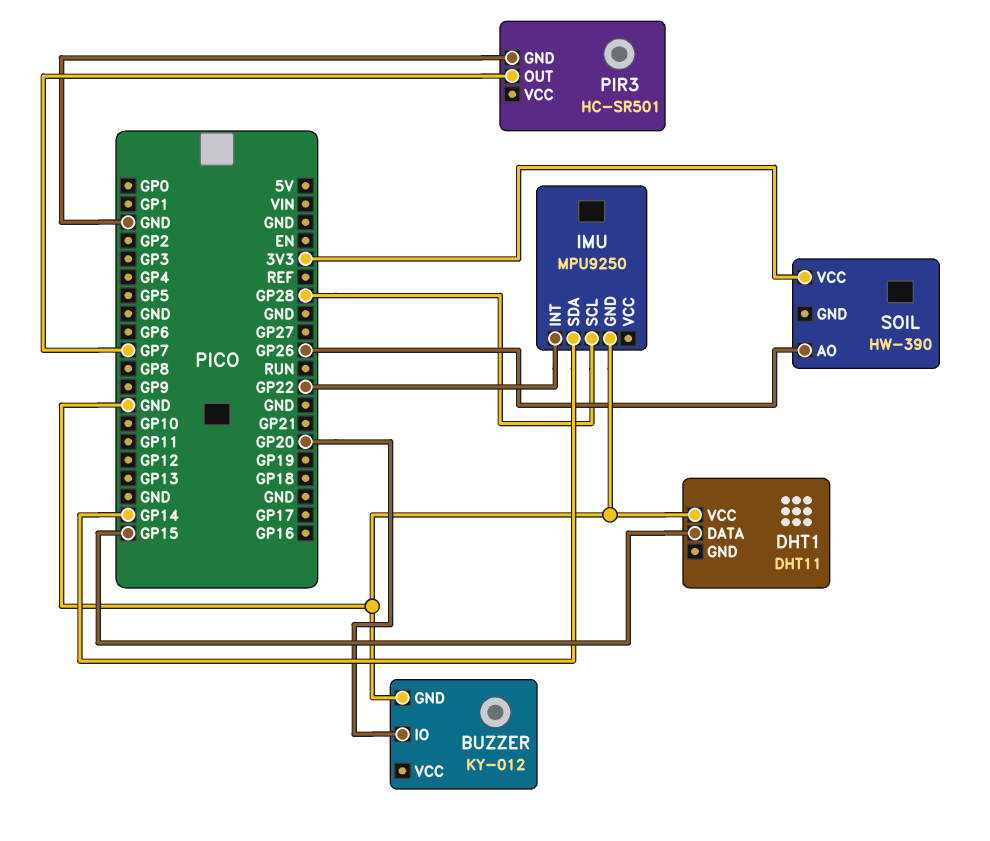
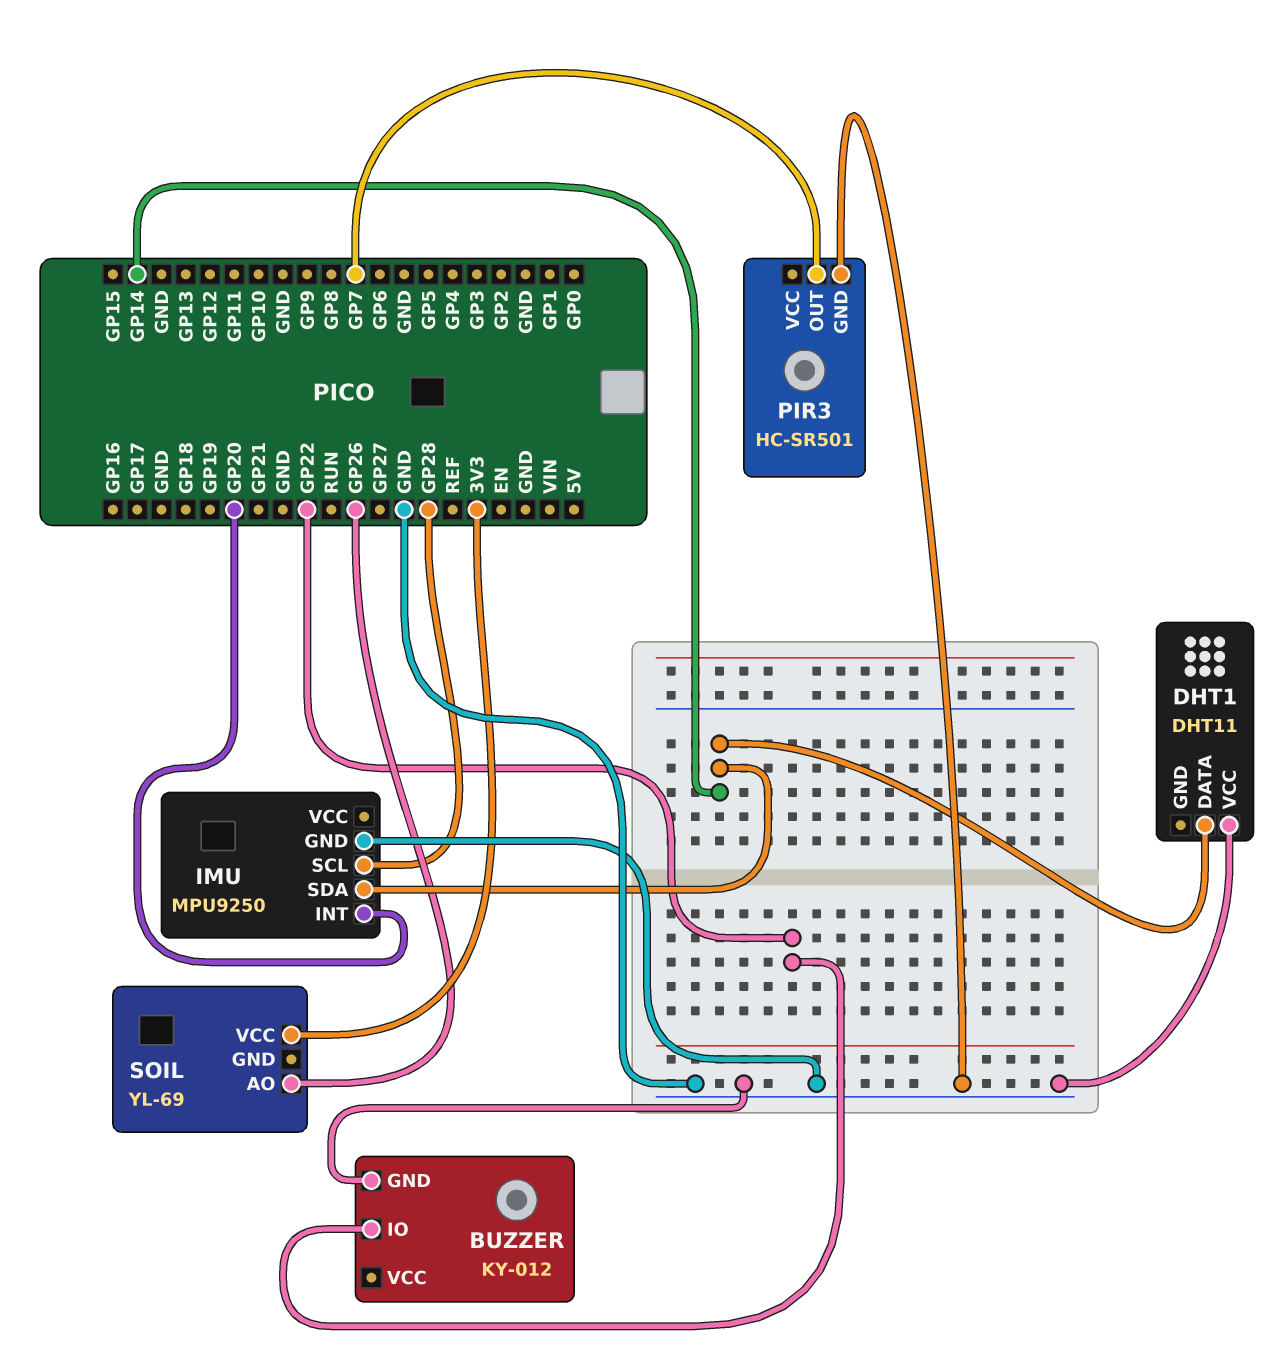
BUZZER pin IO: GP20 -> GP22
DHT1 pin DATA: GP15 -> GP14
IMU pin INT: GP22 -> GP20
SOIL: HW-390 -> YL-69

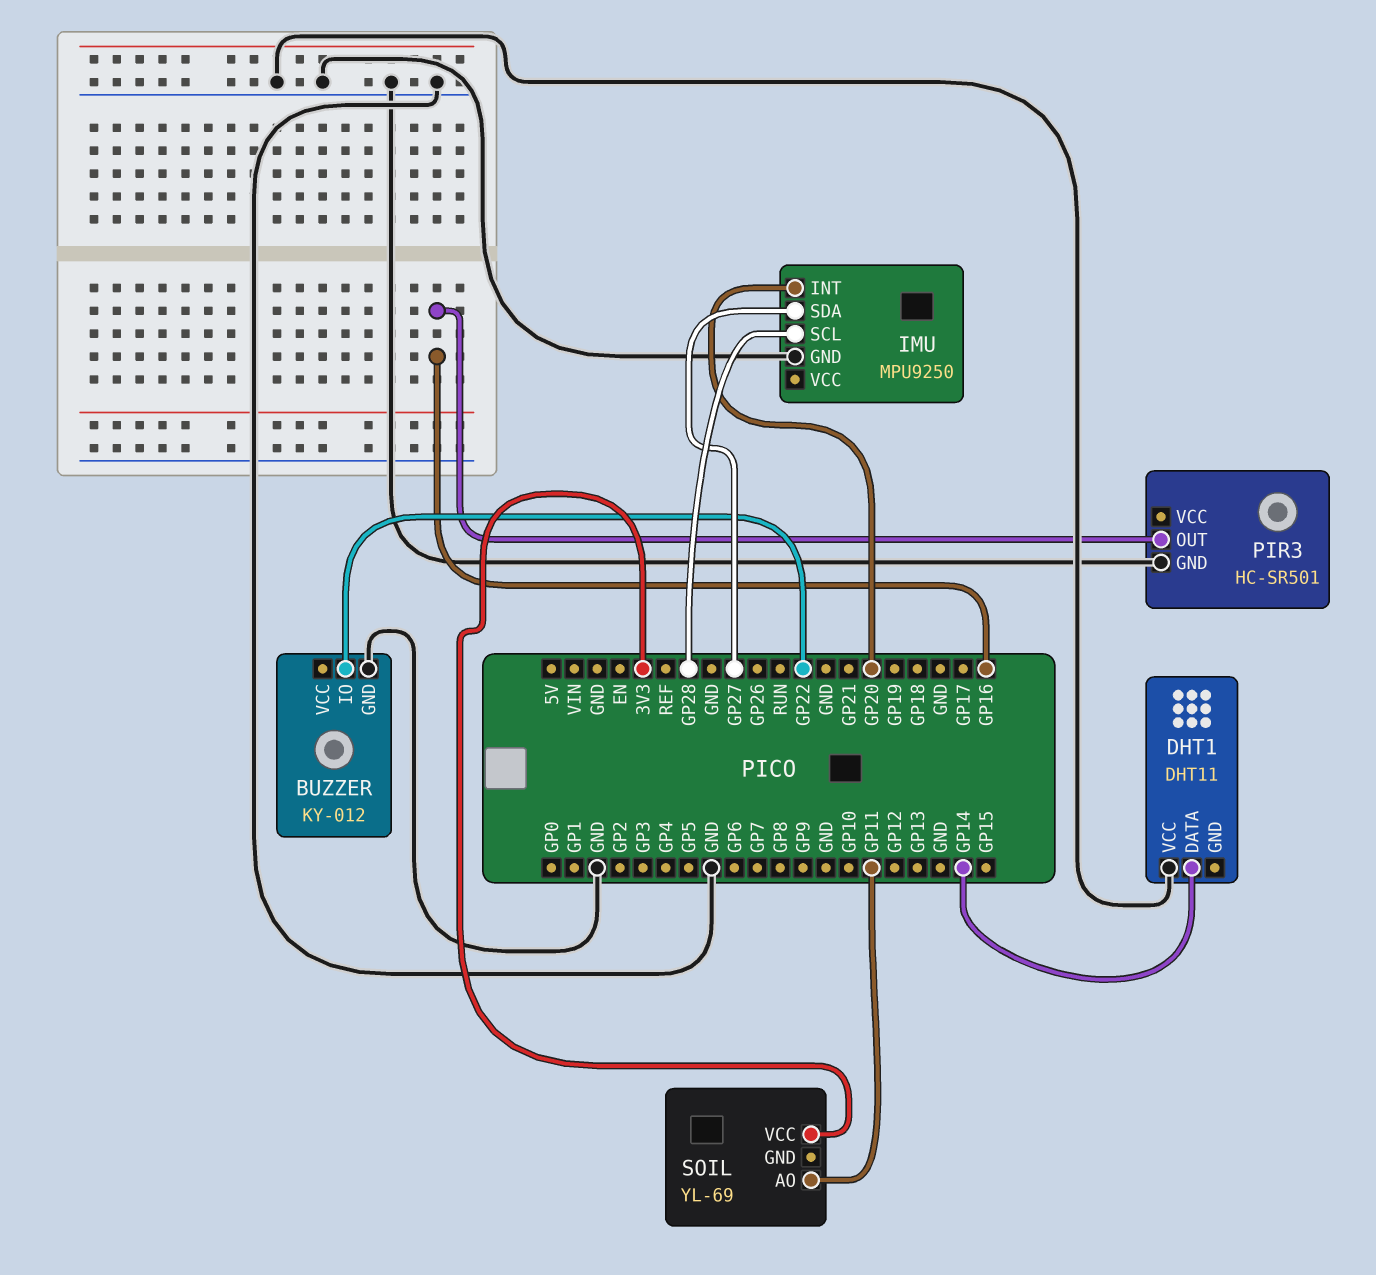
IMU pin SDA: GP14 -> GP27
PIR3 pin OUT: GP7 -> GP16
SOIL pin AO: GP26 -> GP11

